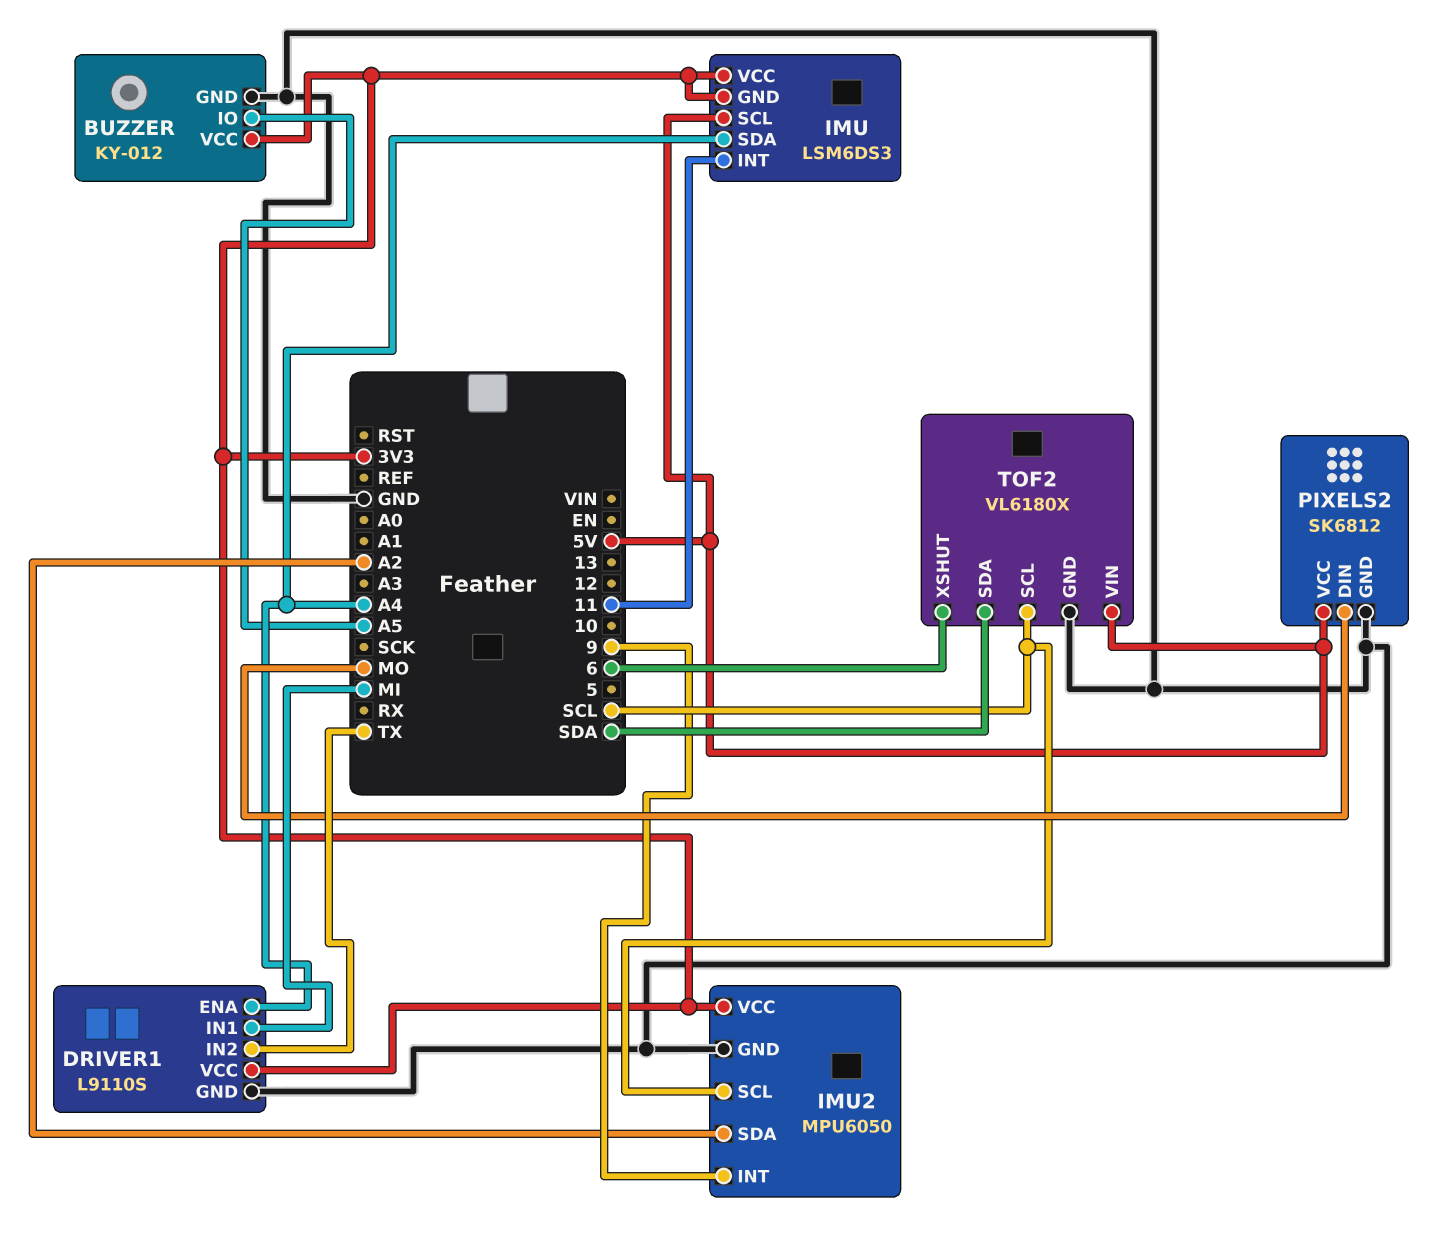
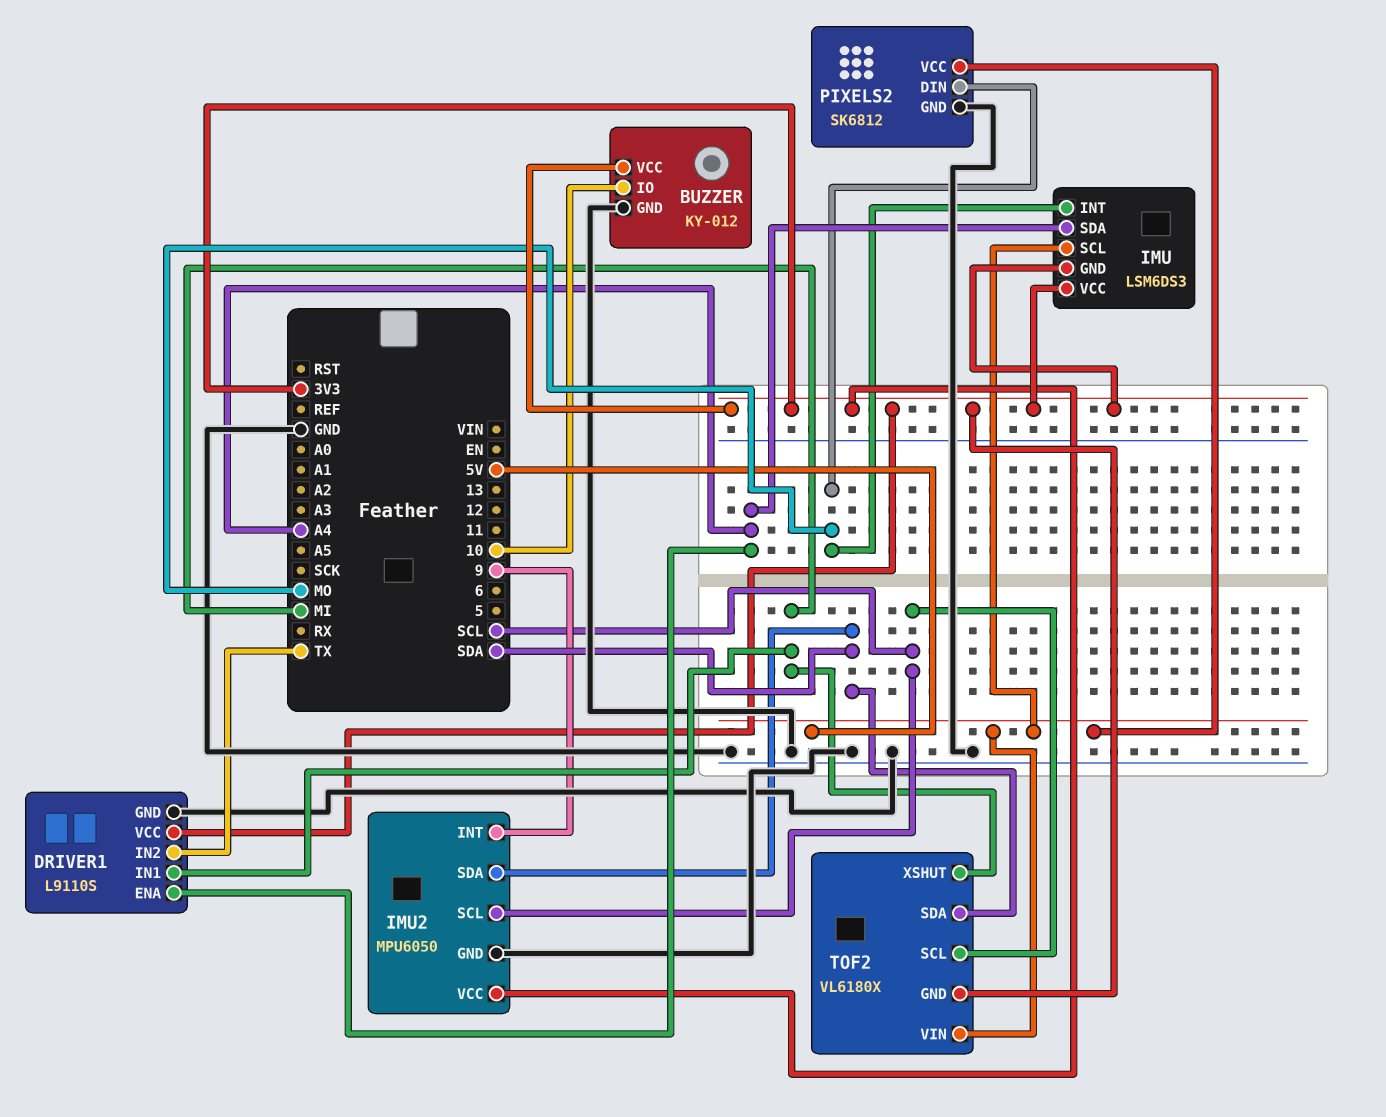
BUZZER pin IO: A5 -> 10
IMU pin INT: 11 -> MO
IMU2 pin SDA: A2 -> SDA
TOF2 pin GND: GND -> 3V3
TOF2 pin XSHUT: 6 -> MI

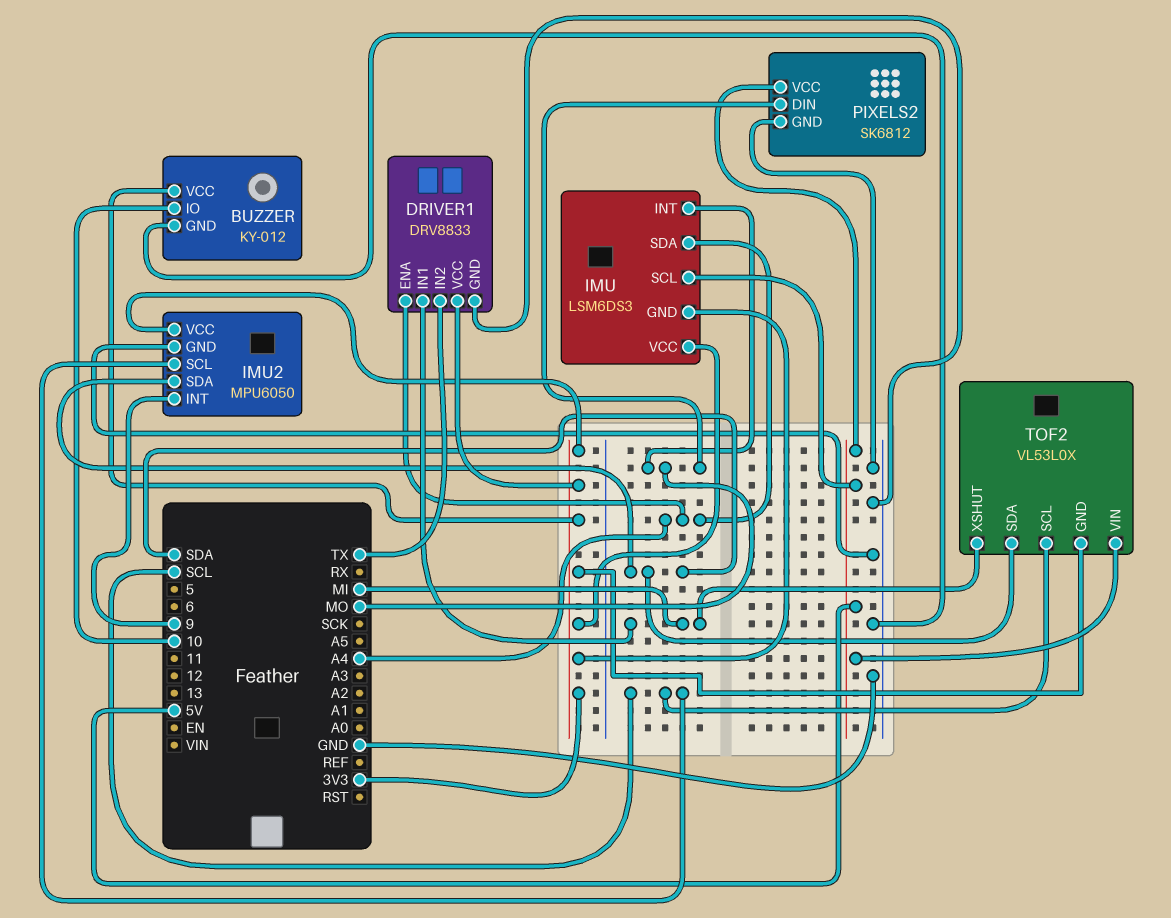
DRIVER1: L9110S -> DRV8833
TOF2: VL6180X -> VL53L0X

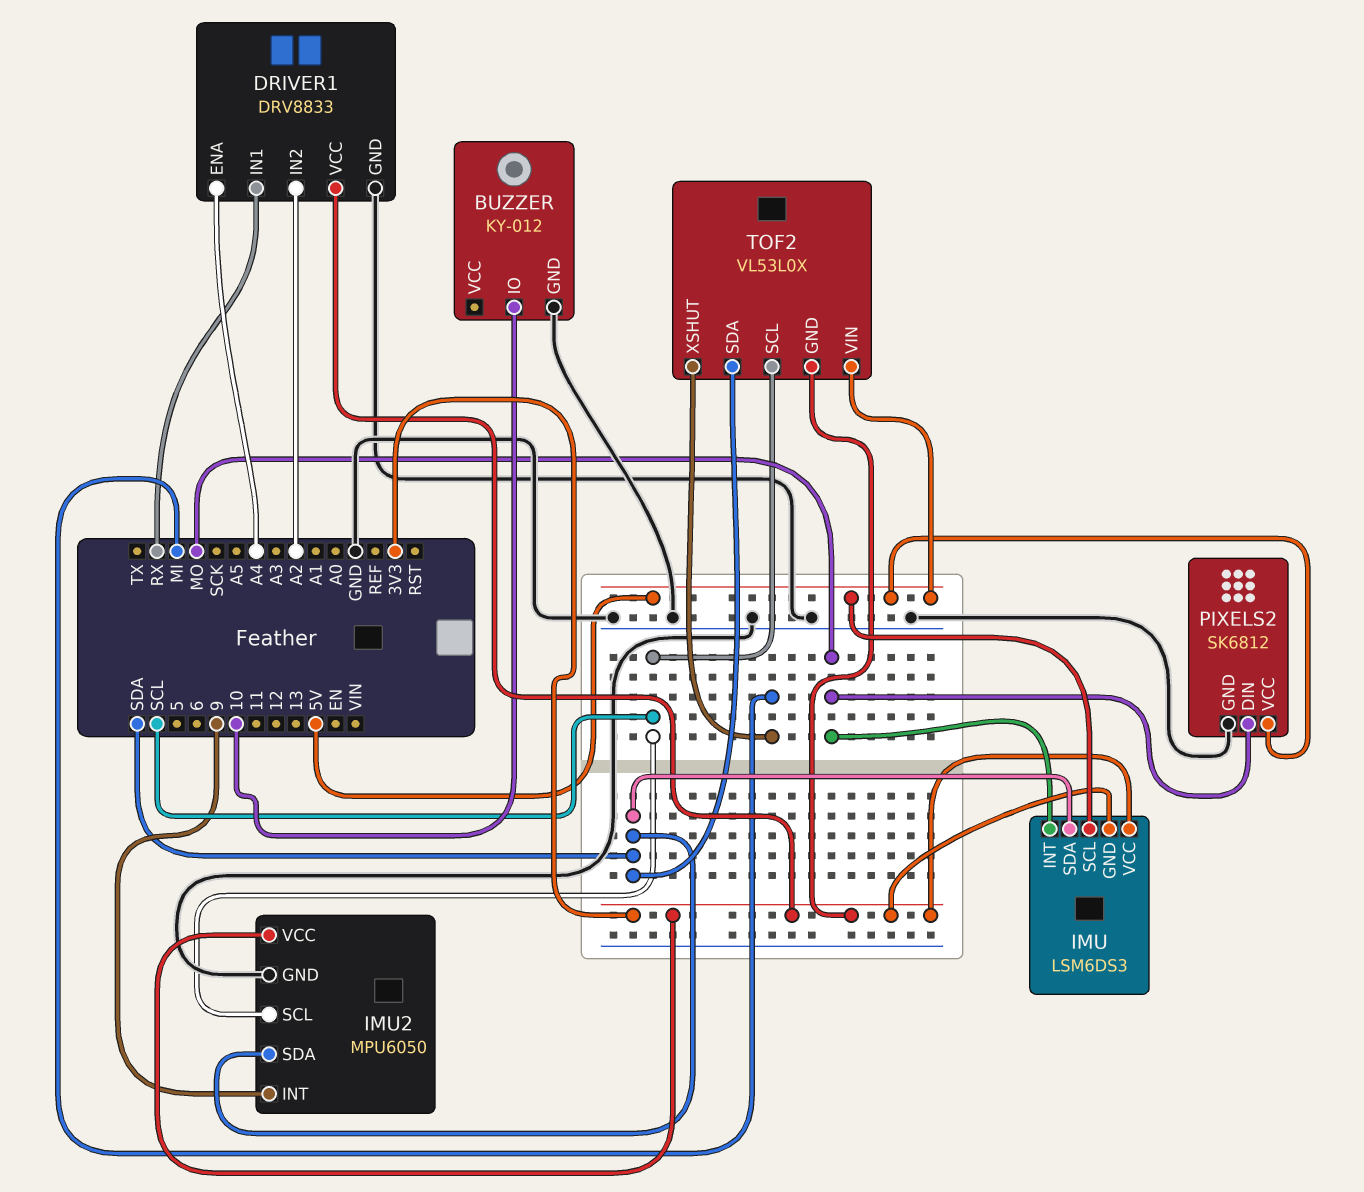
BUZZER pin VCC: 3V3 -> none
DRIVER1 pin IN1: MI -> RX
DRIVER1 pin IN2: TX -> A2
IMU pin SDA: A4 -> SDA

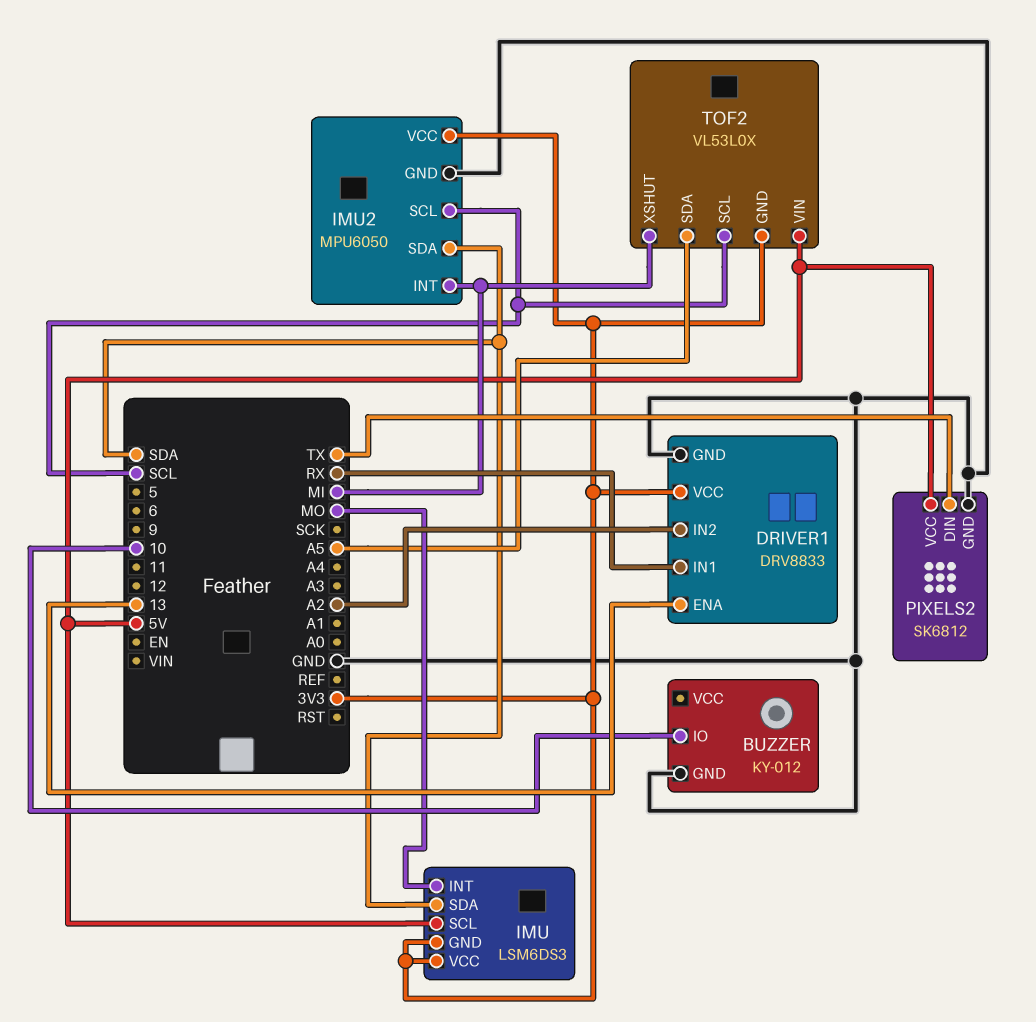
DRIVER1 pin ENA: A4 -> 13
IMU2 pin INT: 9 -> MI
PIXELS2 pin DIN: MO -> TX
TOF2 pin SDA: SDA -> A5

